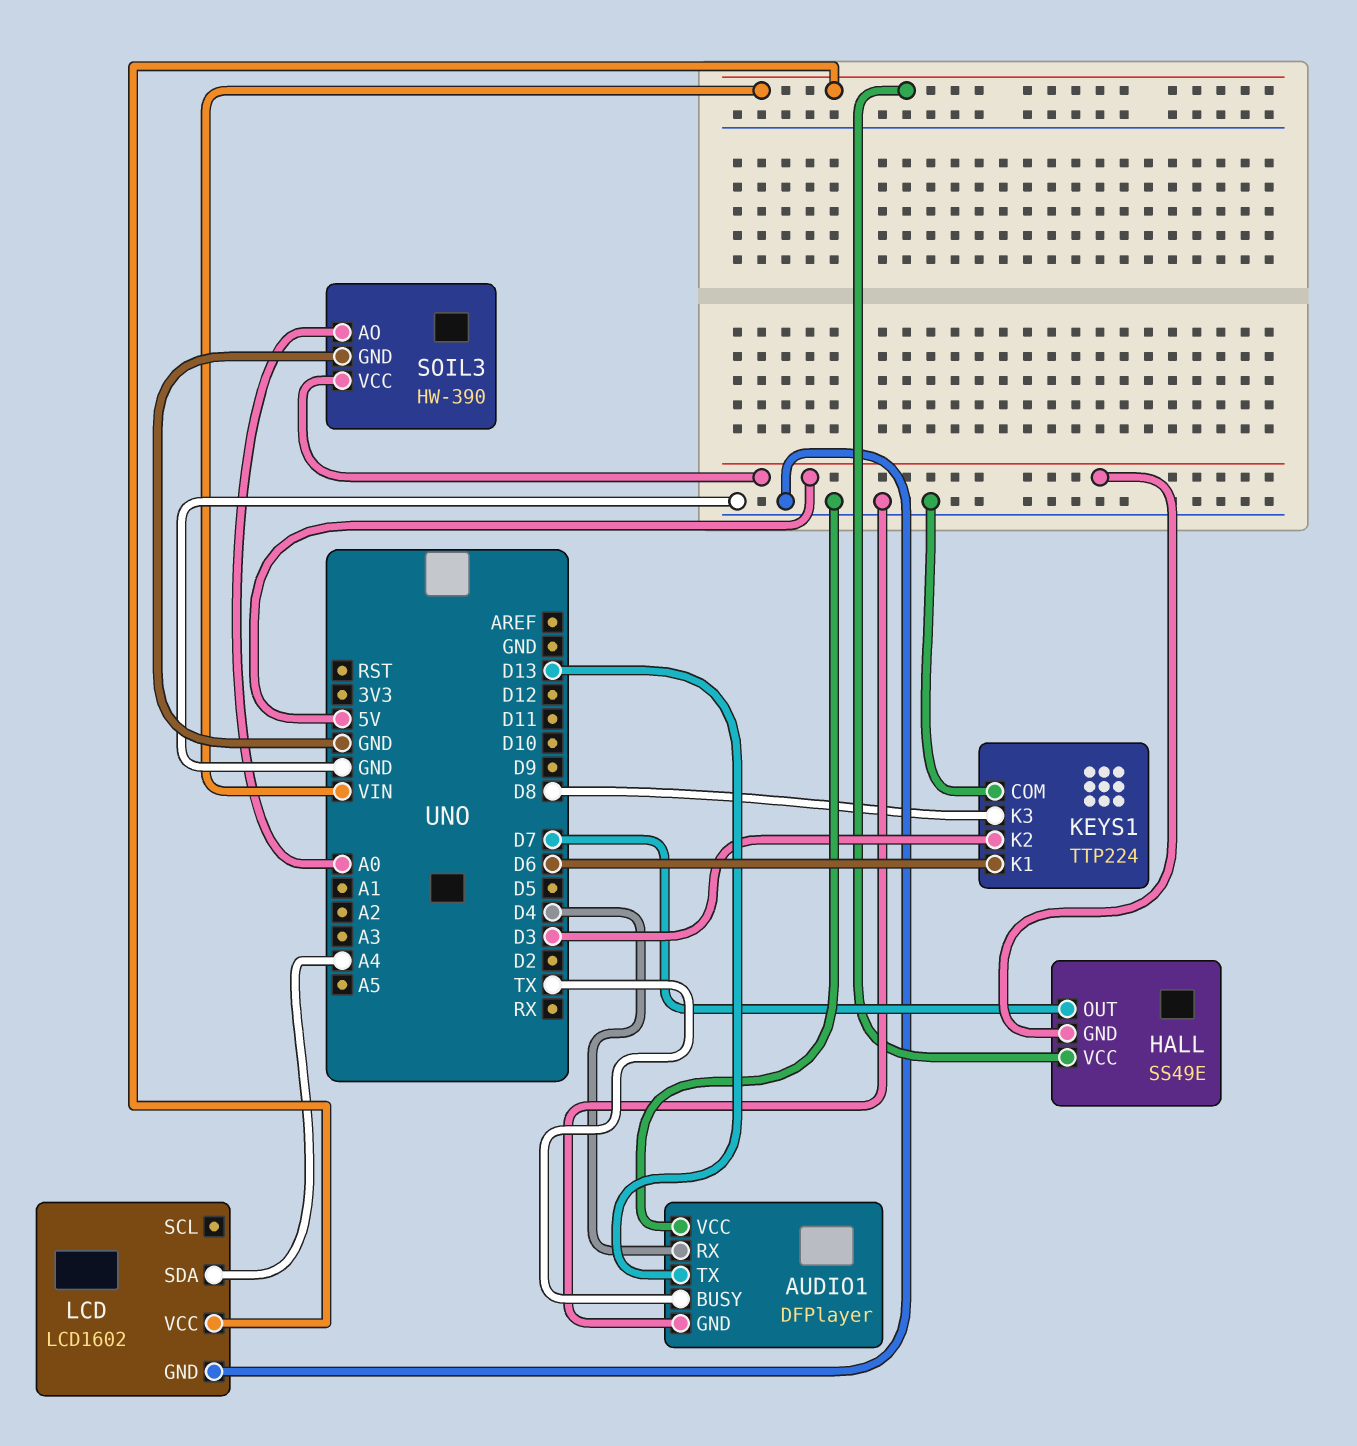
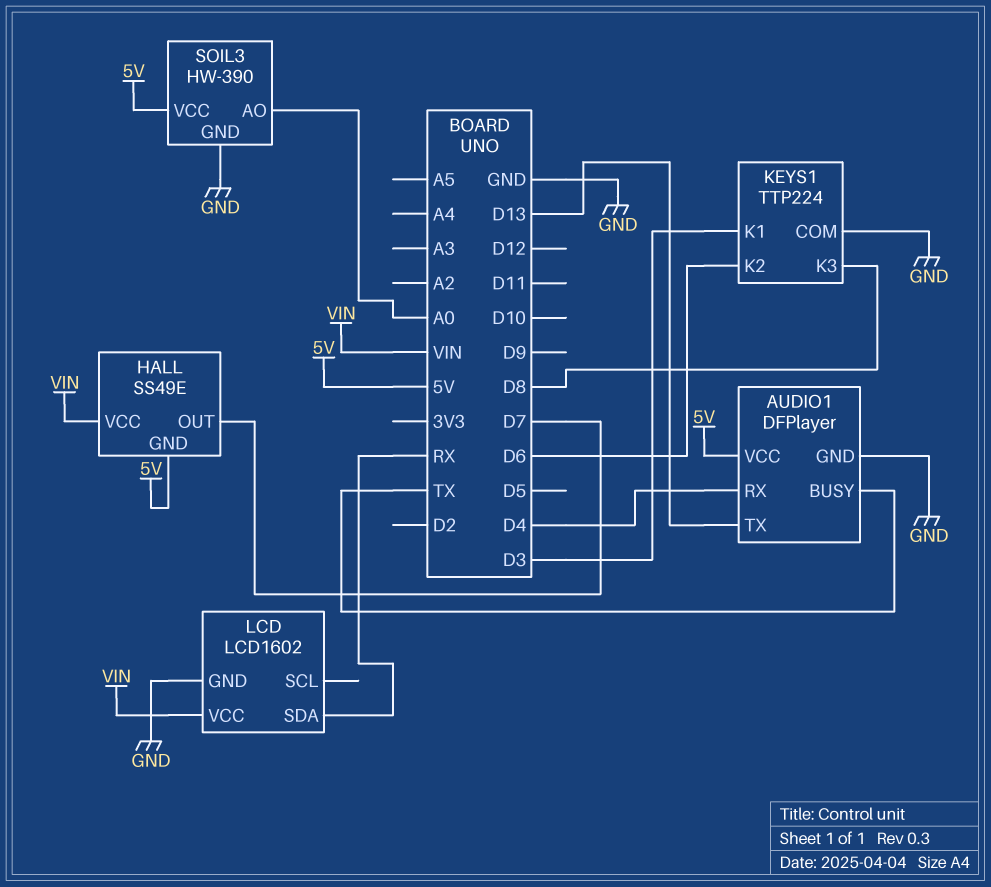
AUDIO1 pin VCC: GND -> 5V
KEYS1 pin K1: D6 -> D3
KEYS1 pin K2: D3 -> D6
LCD pin SDA: A4 -> RX

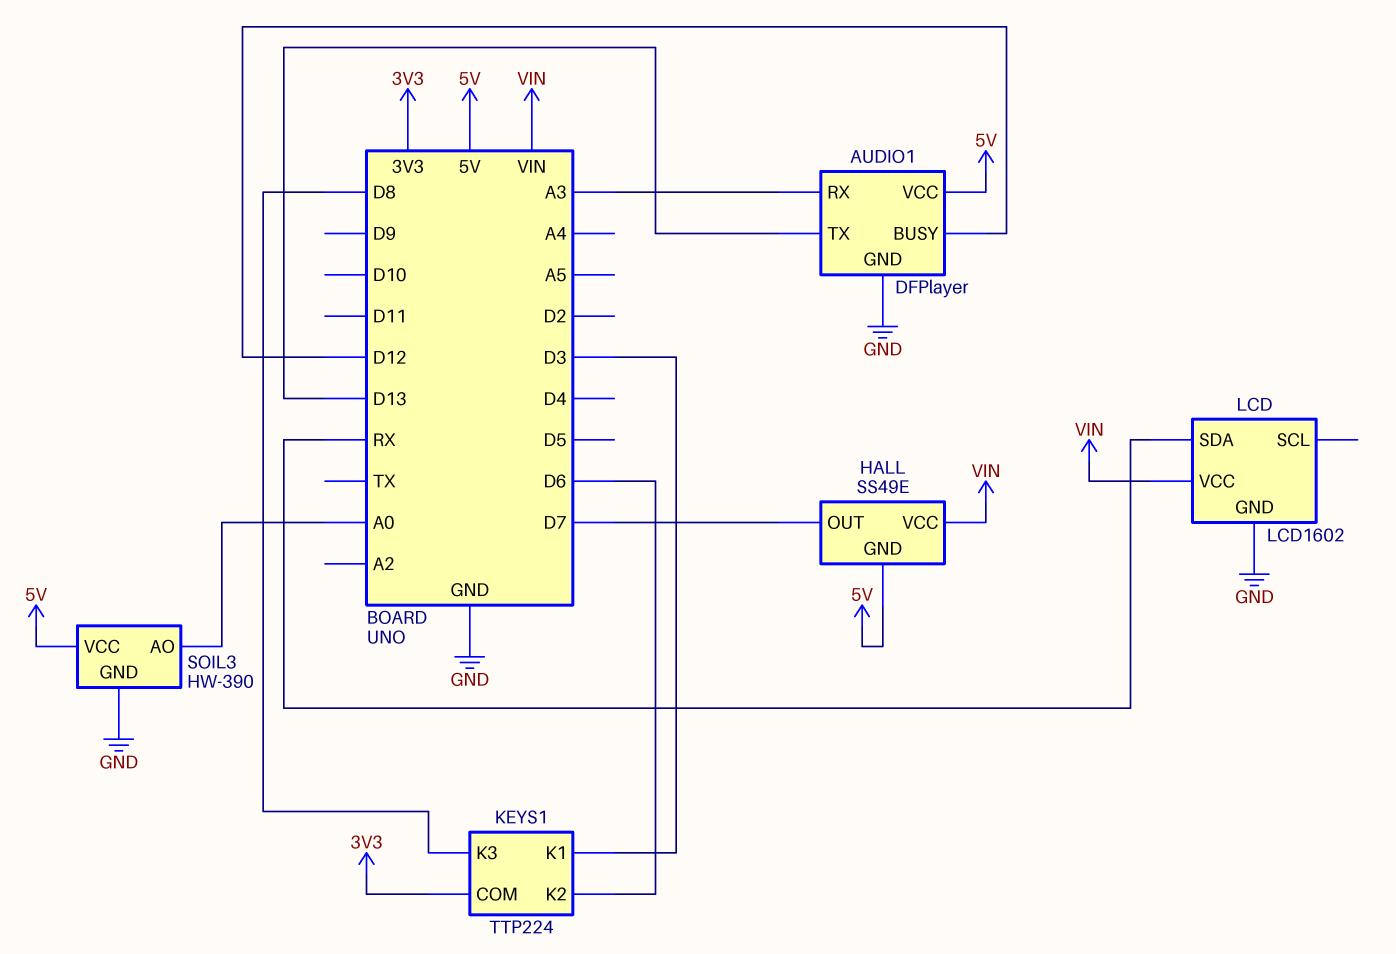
AUDIO1 pin BUSY: TX -> D12
AUDIO1 pin RX: D4 -> A3
KEYS1 pin COM: GND -> 3V3

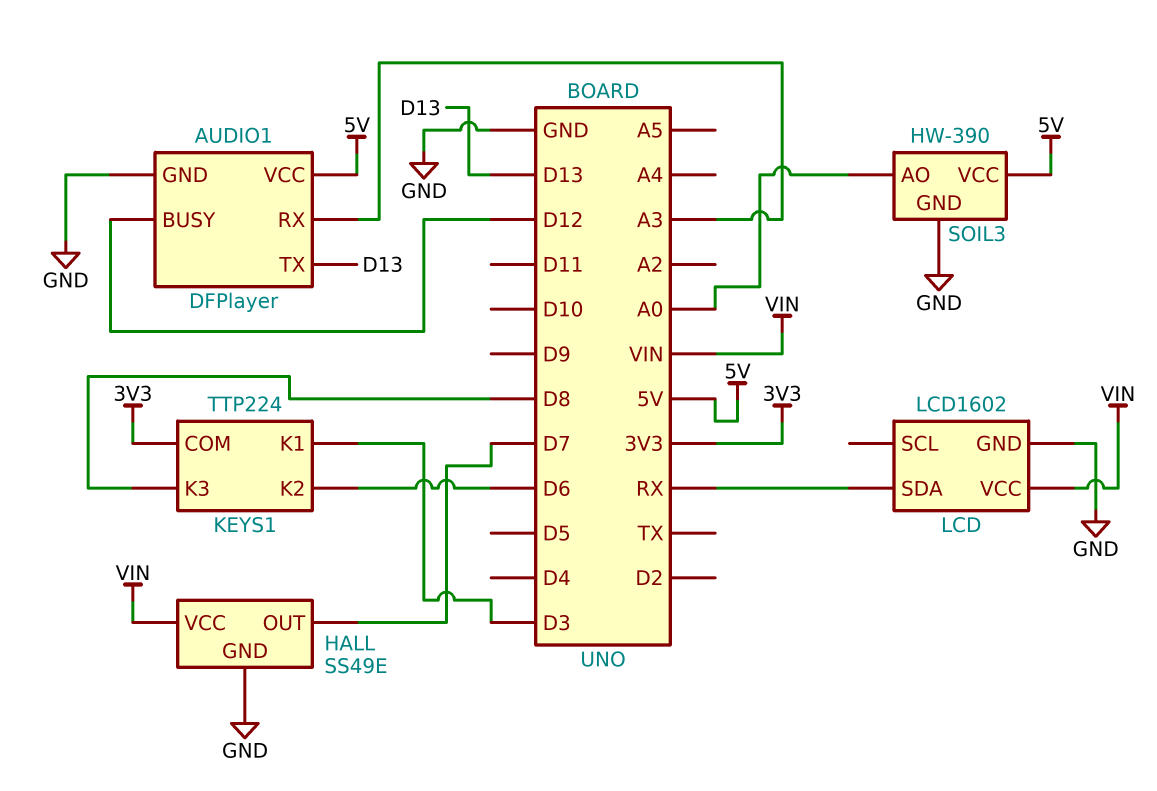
HALL pin GND: 5V -> GND

